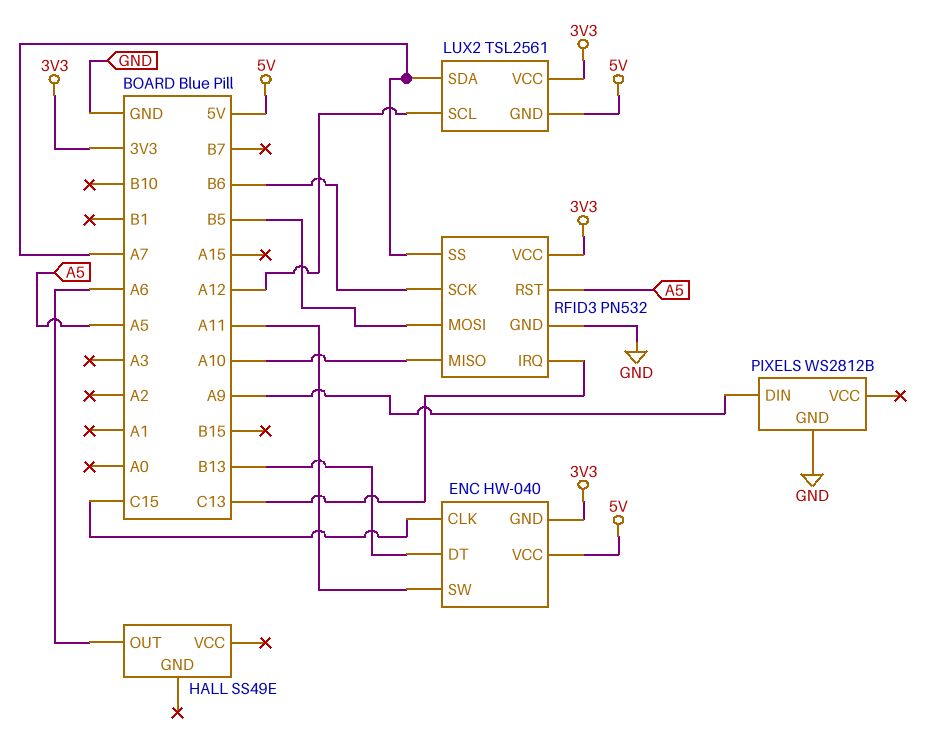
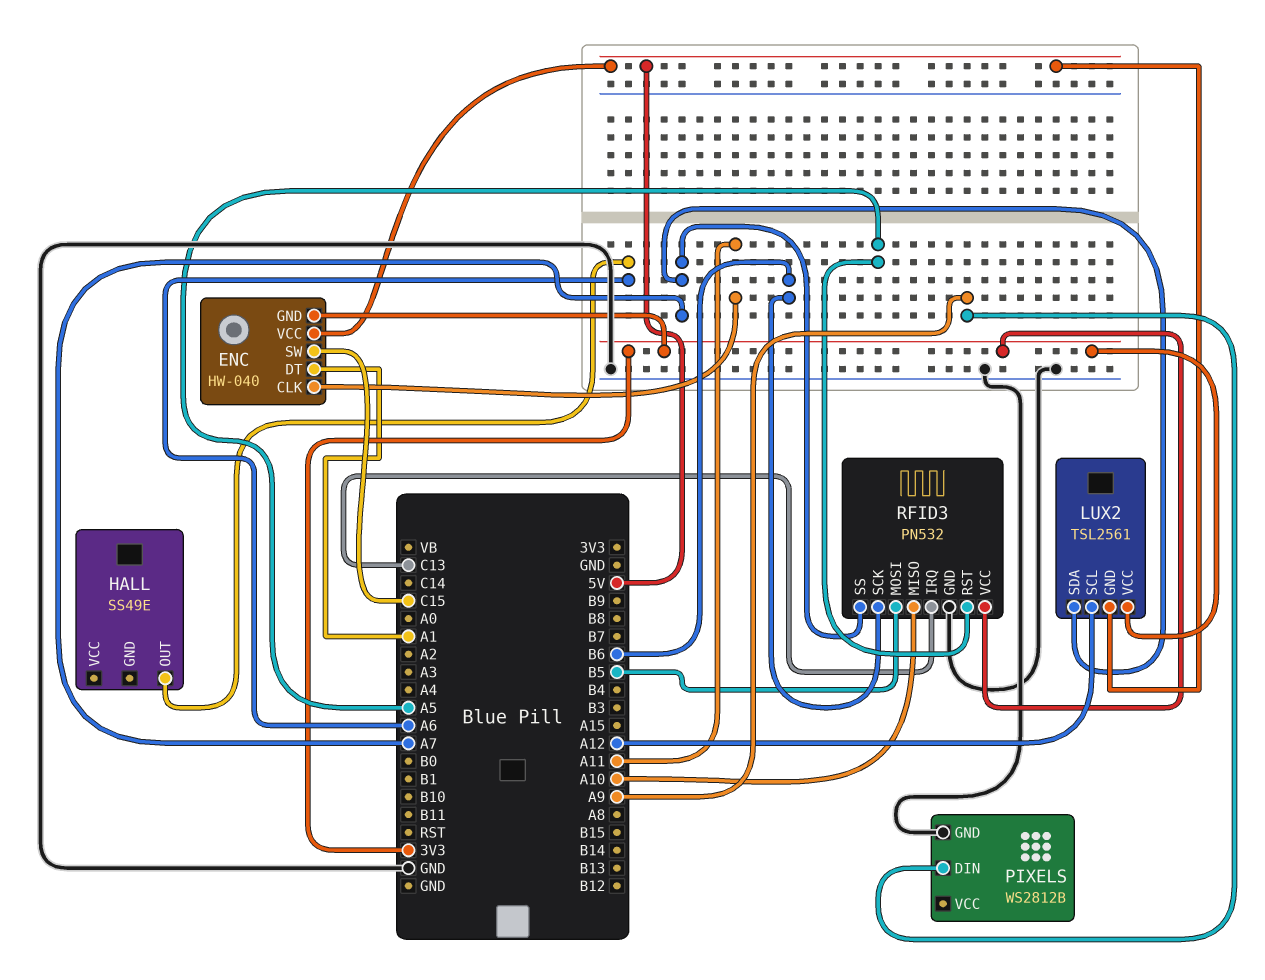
ENC pin CLK: C15 -> A11
ENC pin DT: B13 -> A1
ENC pin SW: A11 -> C15

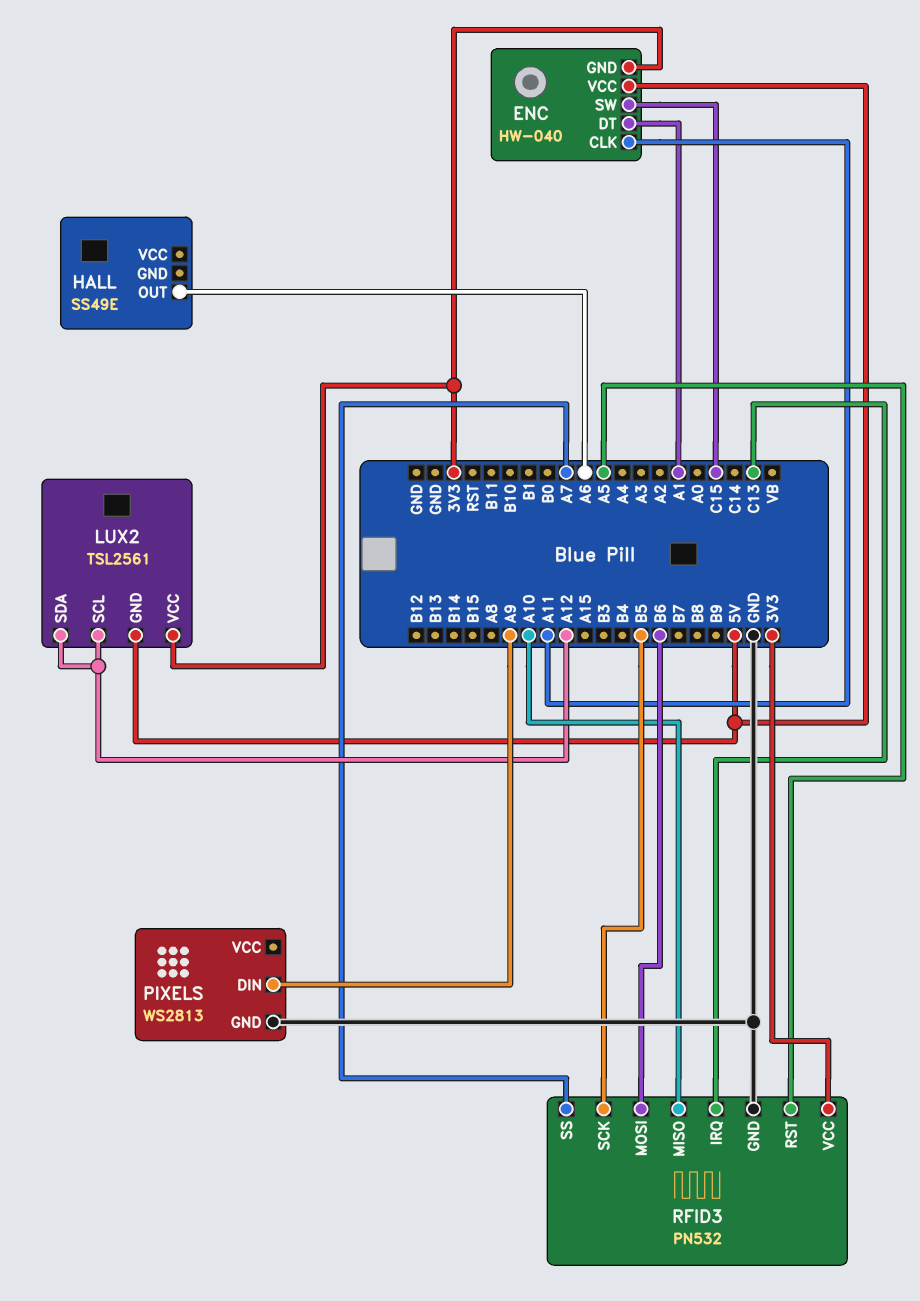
LUX2 pin SDA: A7 -> A12
PIXELS: WS2812B -> WS2813
RFID3 pin MOSI: B5 -> B6
RFID3 pin SCK: B6 -> B5

